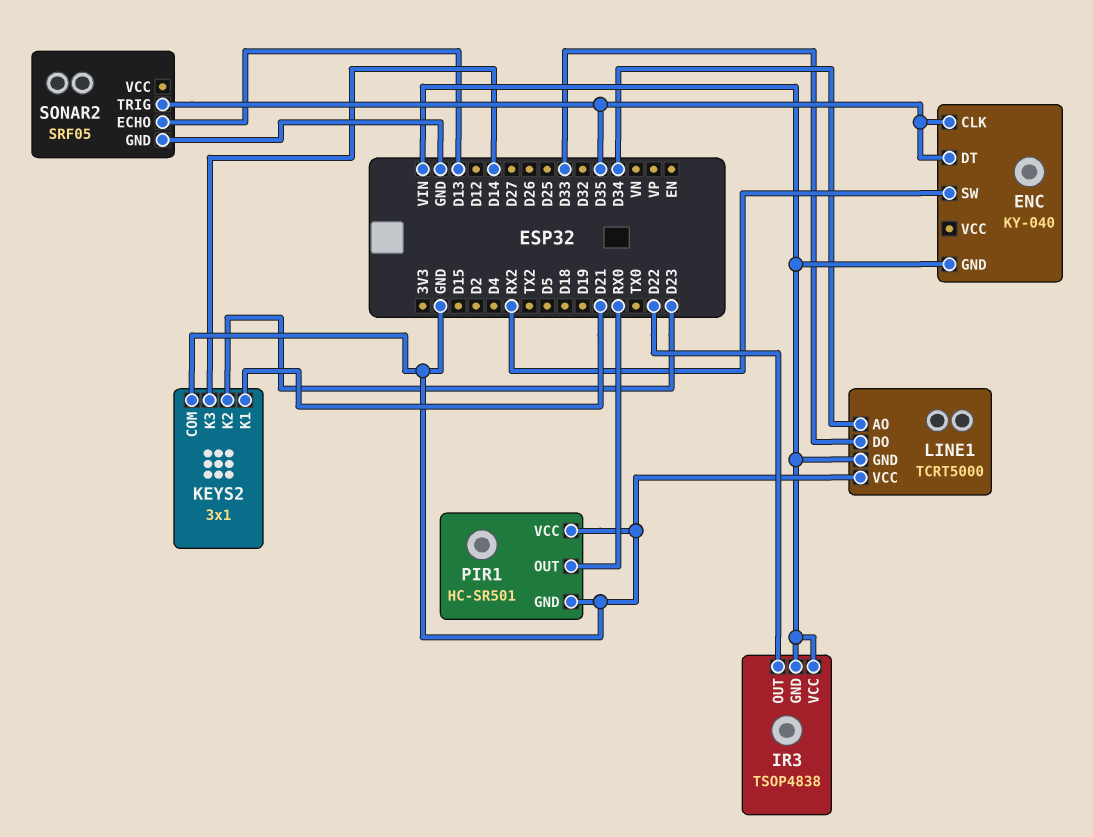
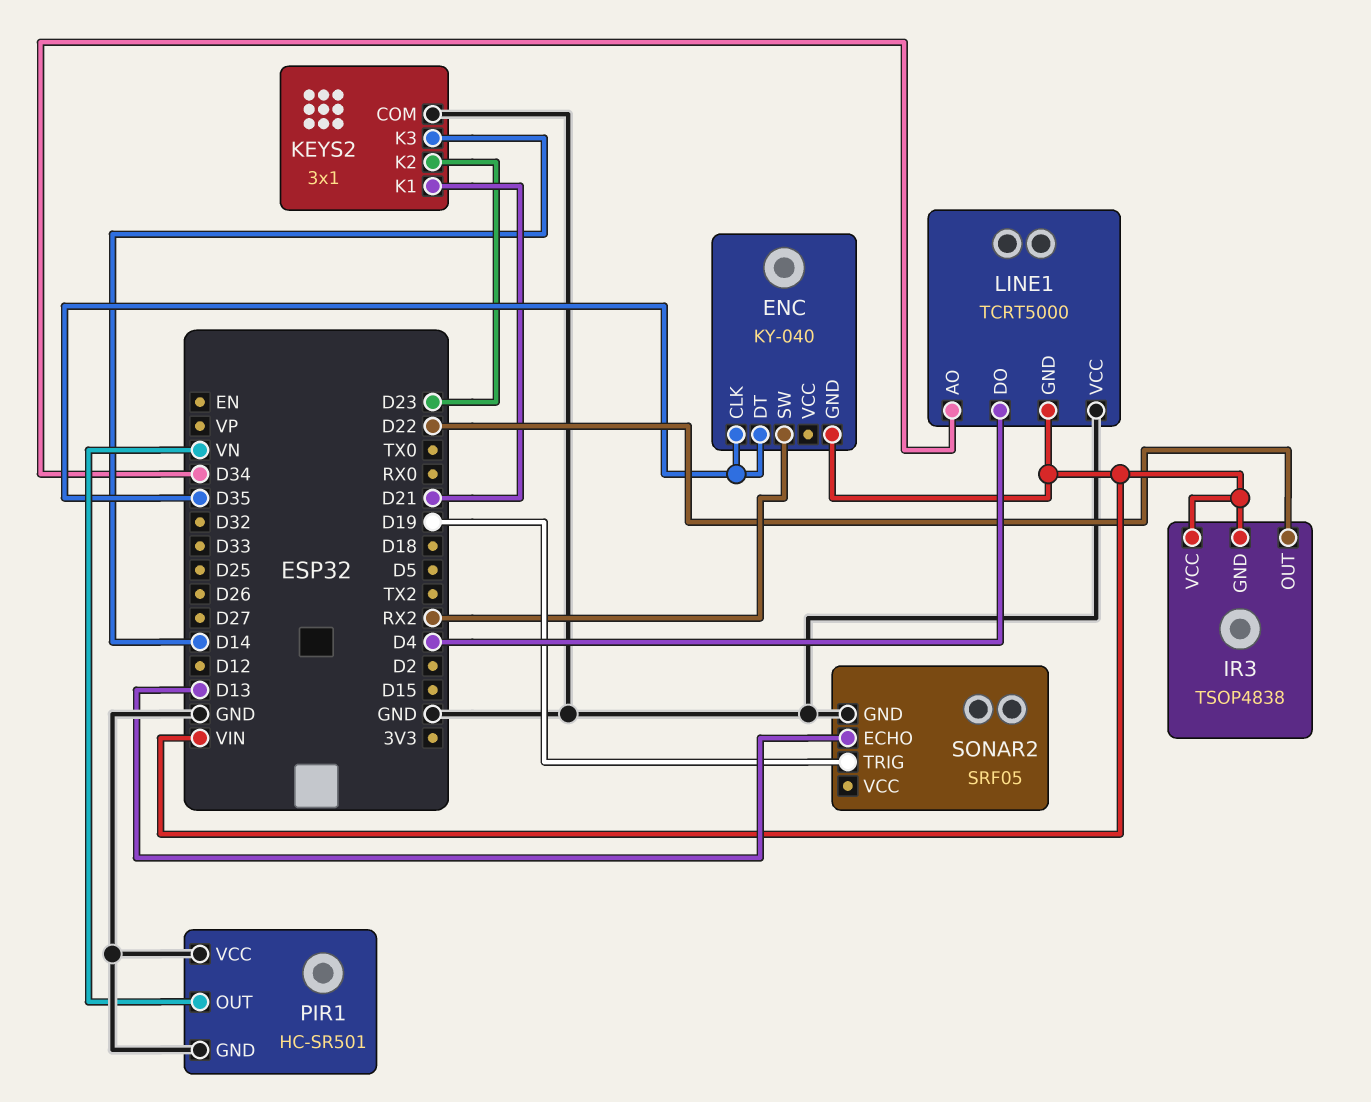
LINE1 pin DO: D33 -> D4
PIR1 pin OUT: RX0 -> VN
SONAR2 pin TRIG: D35 -> D19

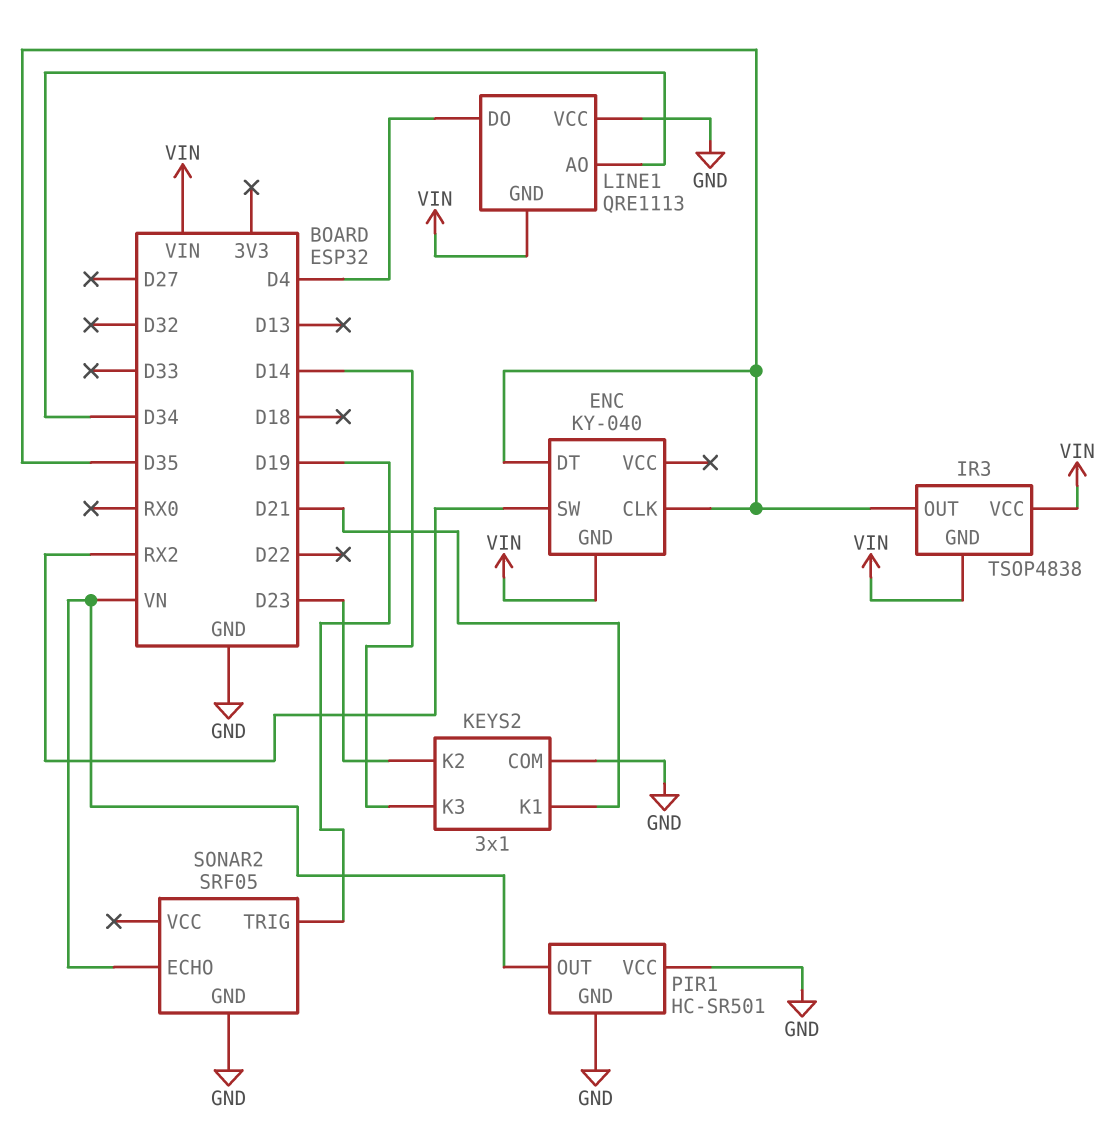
IR3 pin OUT: D22 -> D35
LINE1: TCRT5000 -> QRE1113
SONAR2 pin ECHO: D13 -> VN

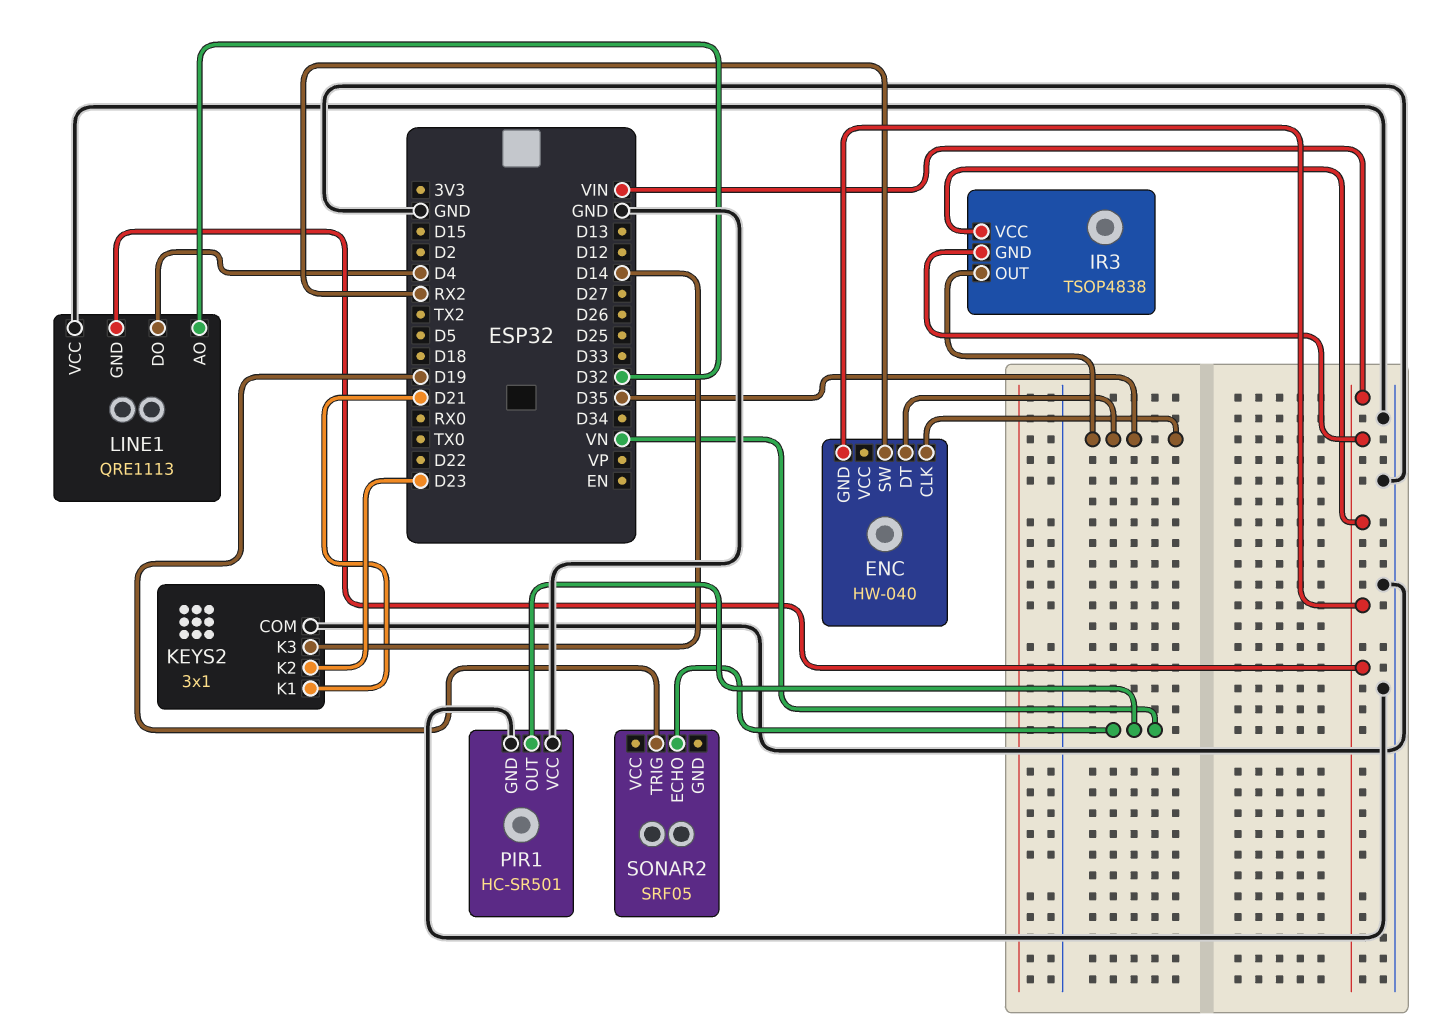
ENC: KY-040 -> HW-040
LINE1 pin AO: D34 -> D32
SONAR2 pin GND: GND -> none

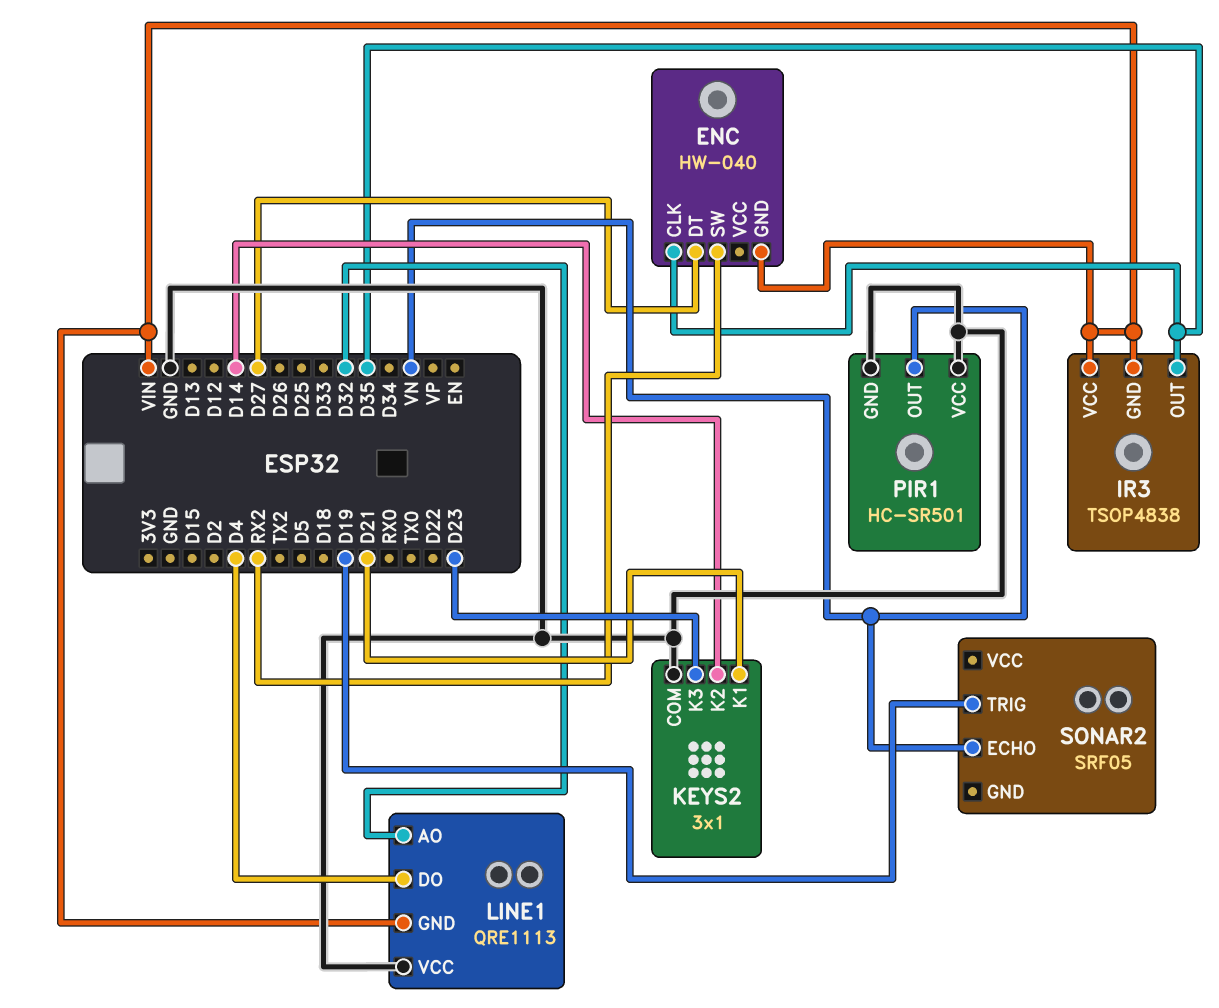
ENC pin DT: D35 -> D27
KEYS2 pin K2: D23 -> D14
KEYS2 pin K3: D14 -> D23

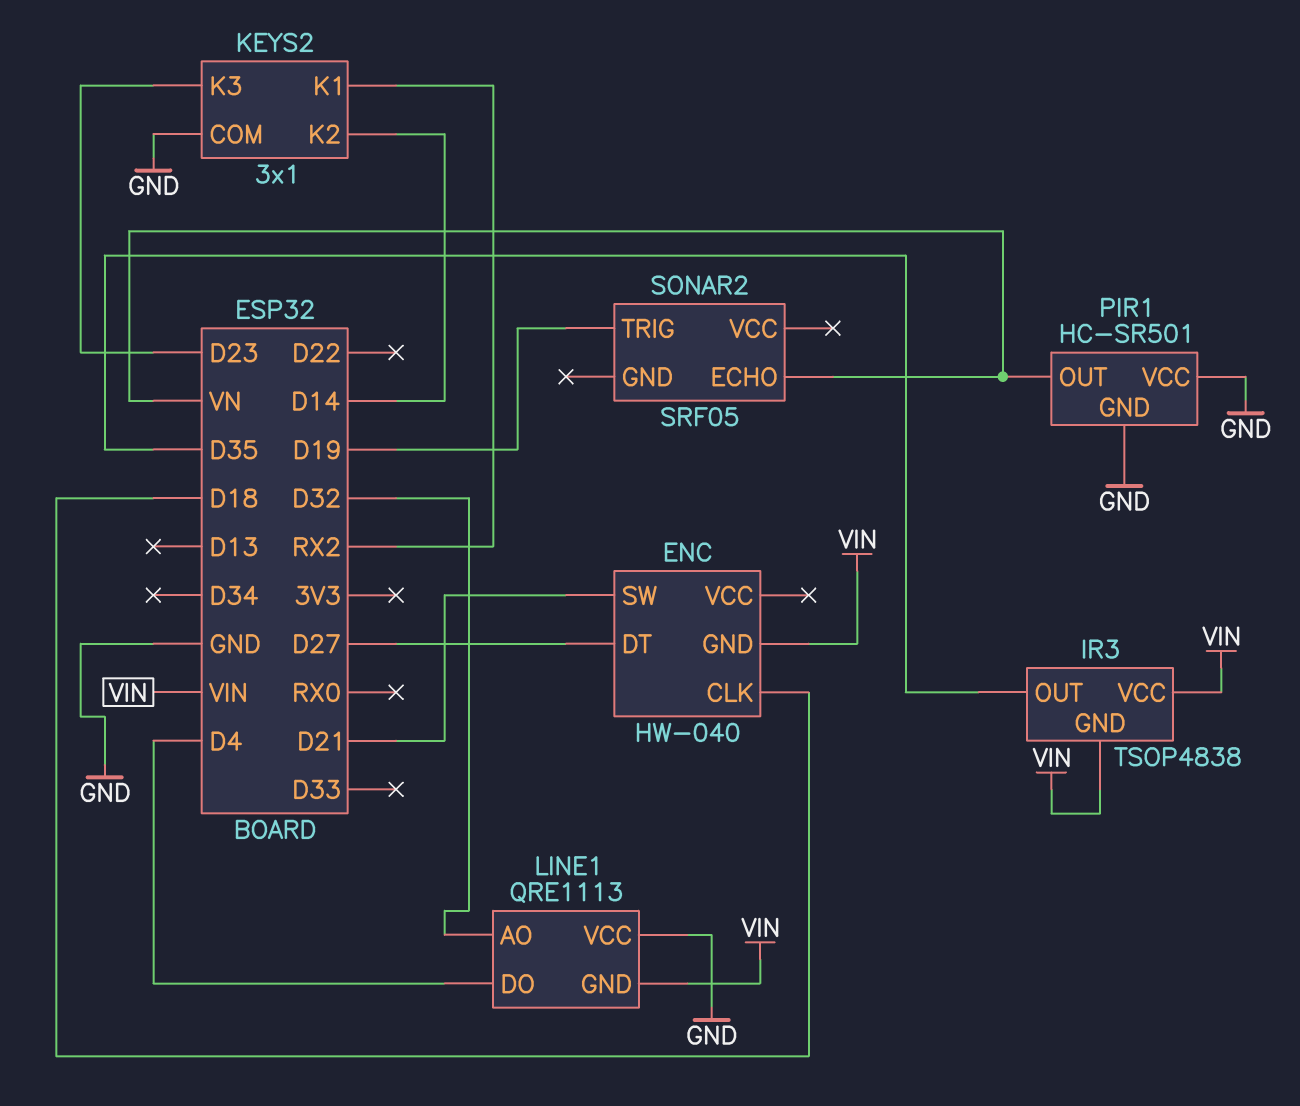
ENC pin CLK: D35 -> D18
ENC pin SW: RX2 -> D21
KEYS2 pin K1: D21 -> RX2

